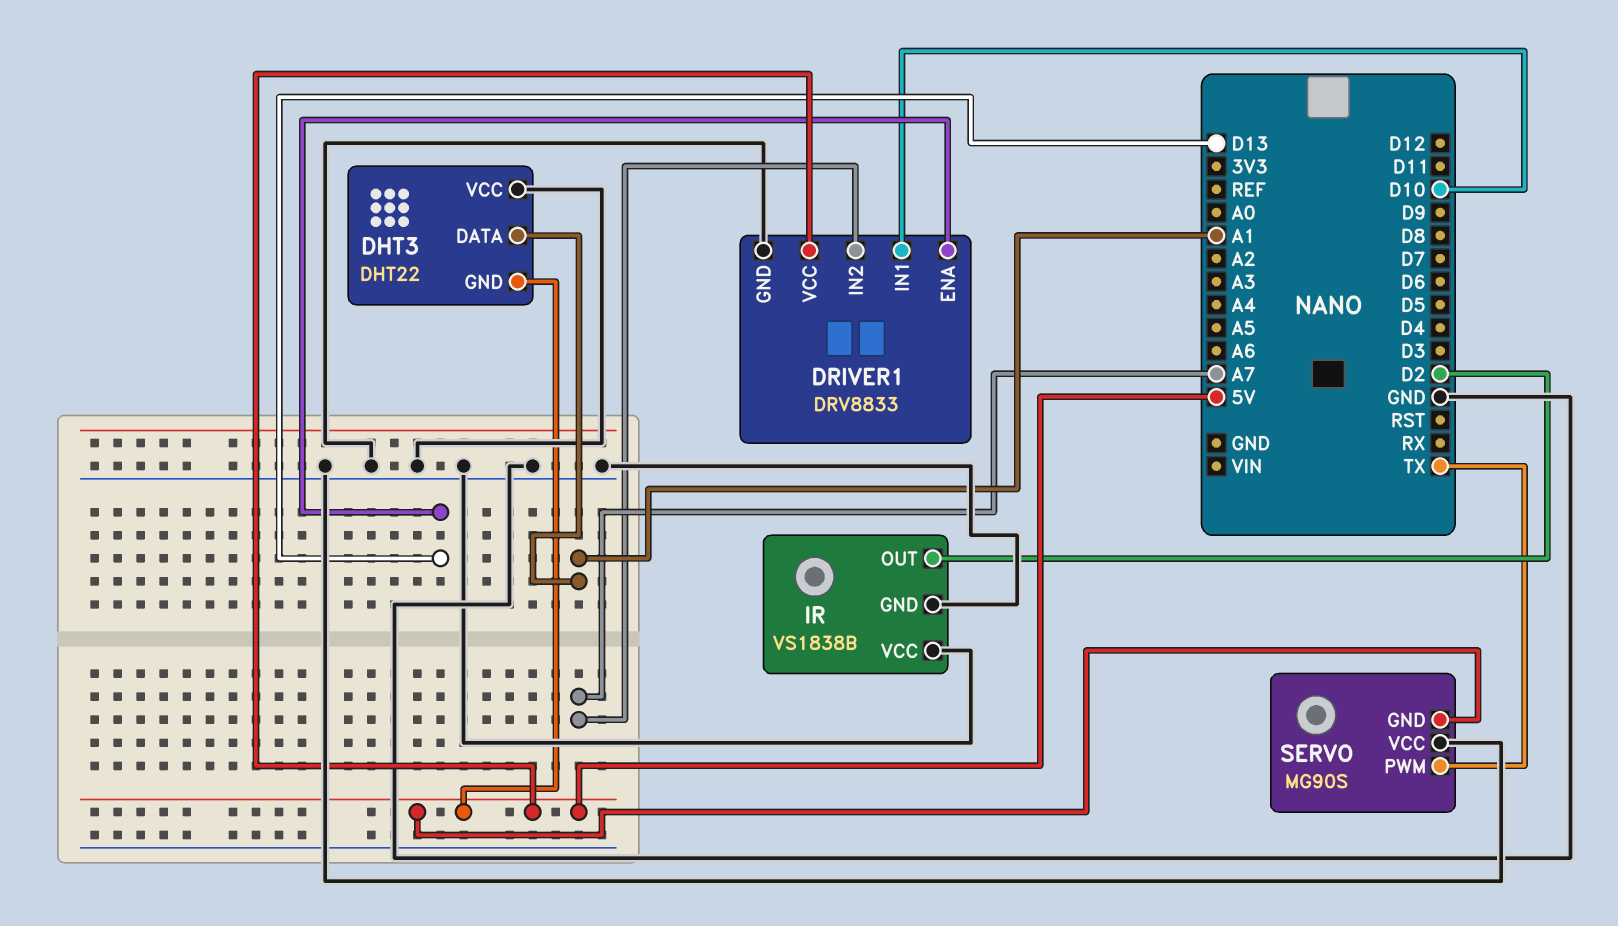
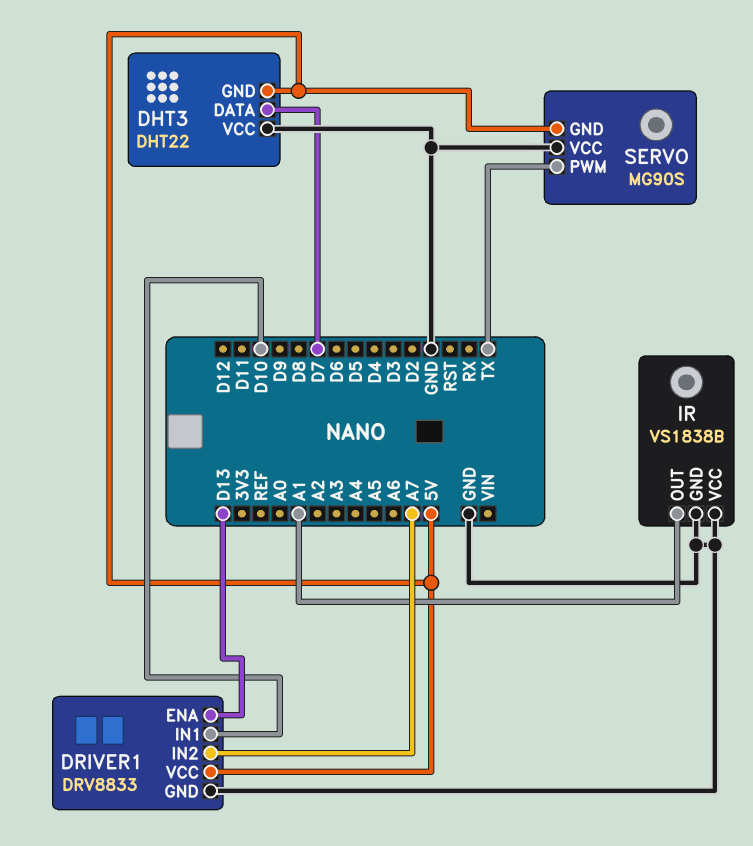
DHT3 pin DATA: A1 -> D7
IR pin OUT: D2 -> A1

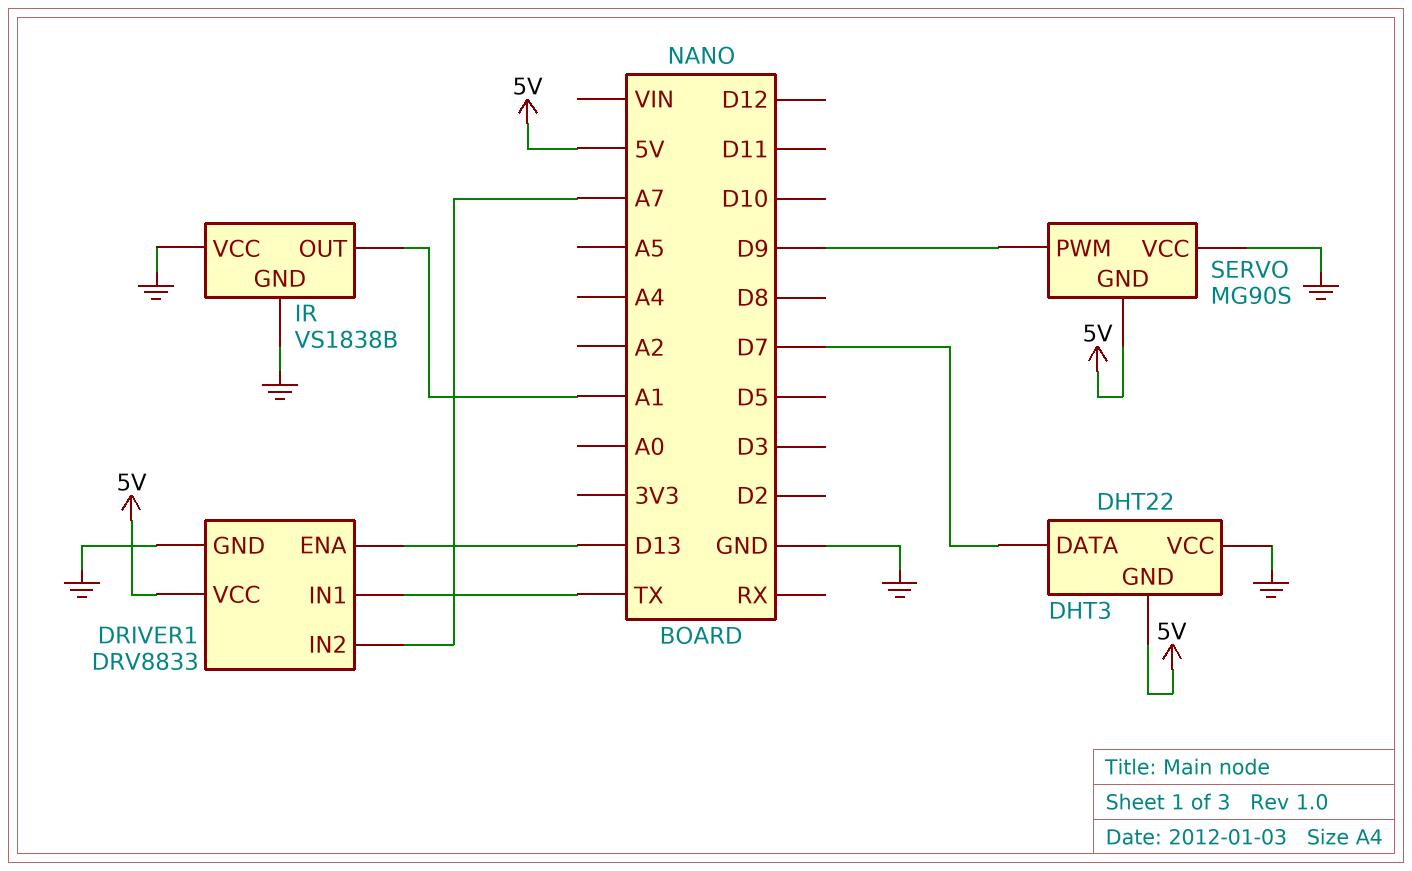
DRIVER1 pin IN1: D10 -> TX
SERVO pin PWM: TX -> D9

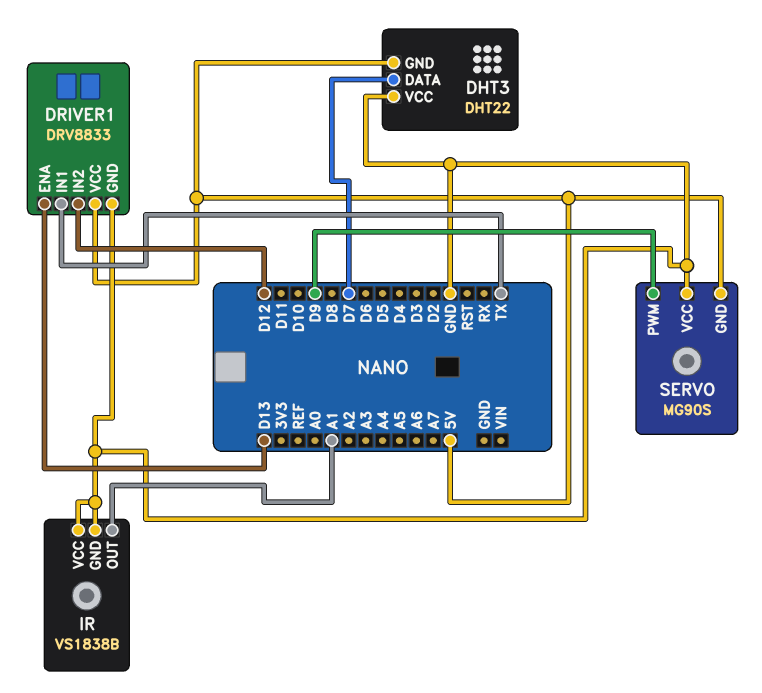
DRIVER1 pin IN2: A7 -> D12

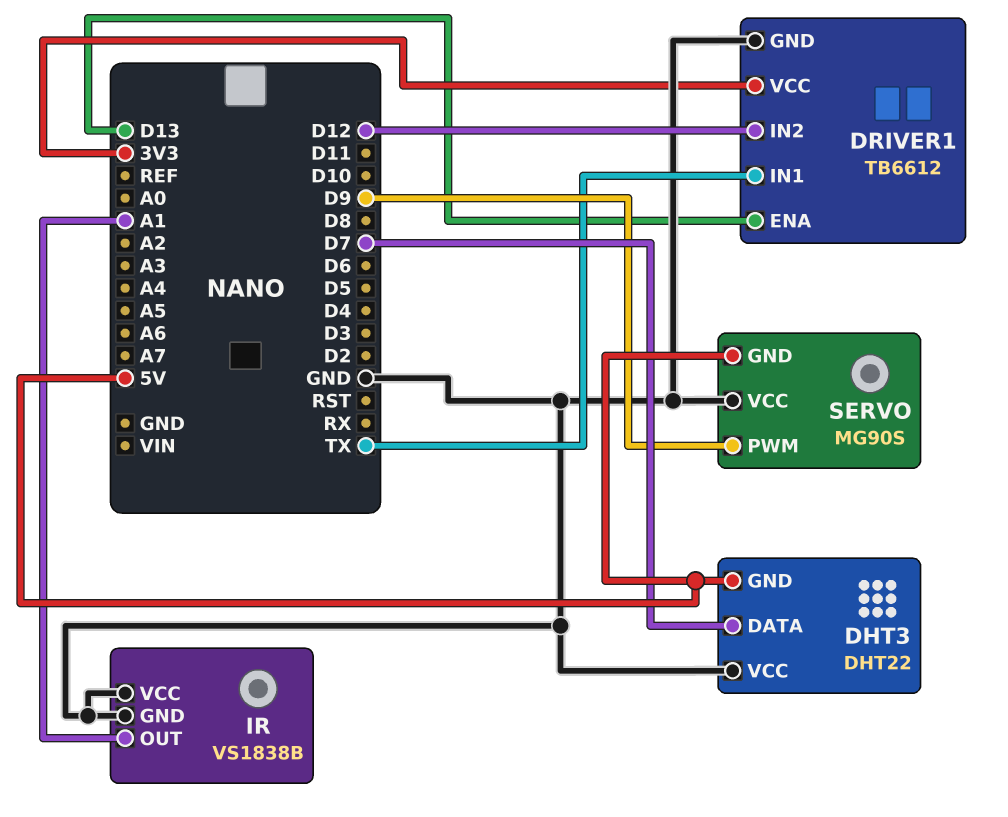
DRIVER1: DRV8833 -> TB6612
DRIVER1 pin VCC: 5V -> 3V3

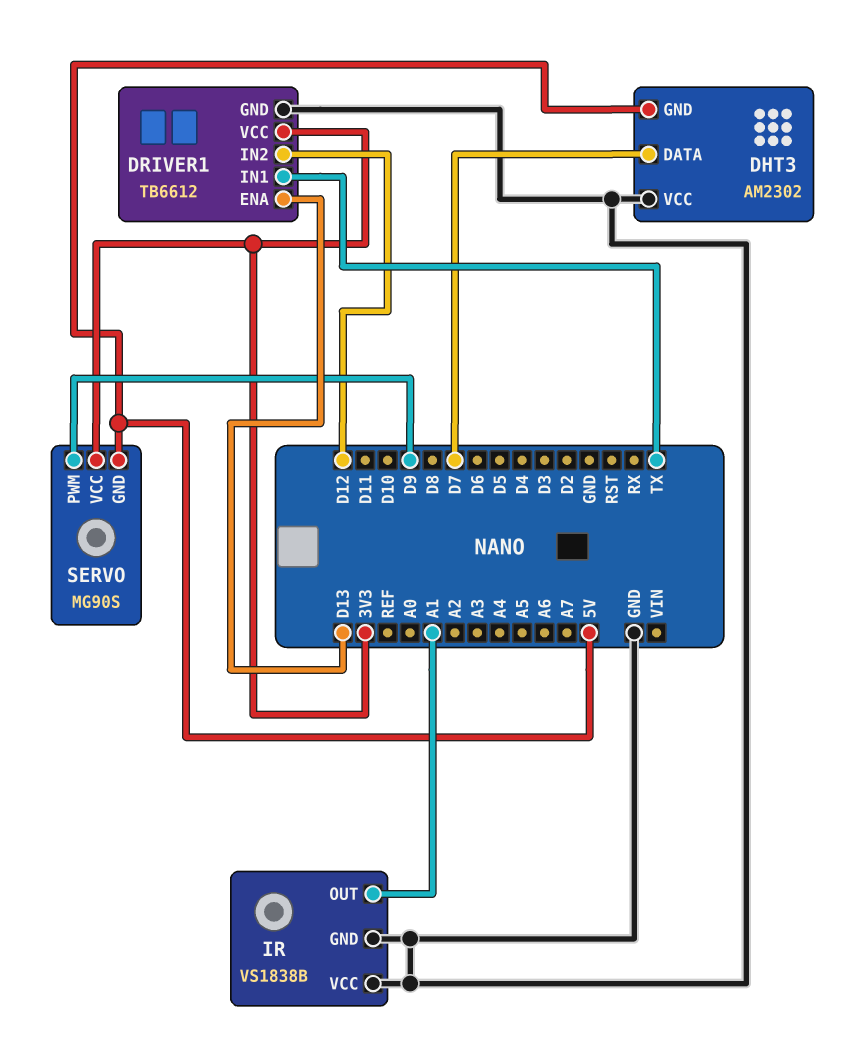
DHT3: DHT22 -> AM2302
SERVO pin VCC: GND -> 3V3

